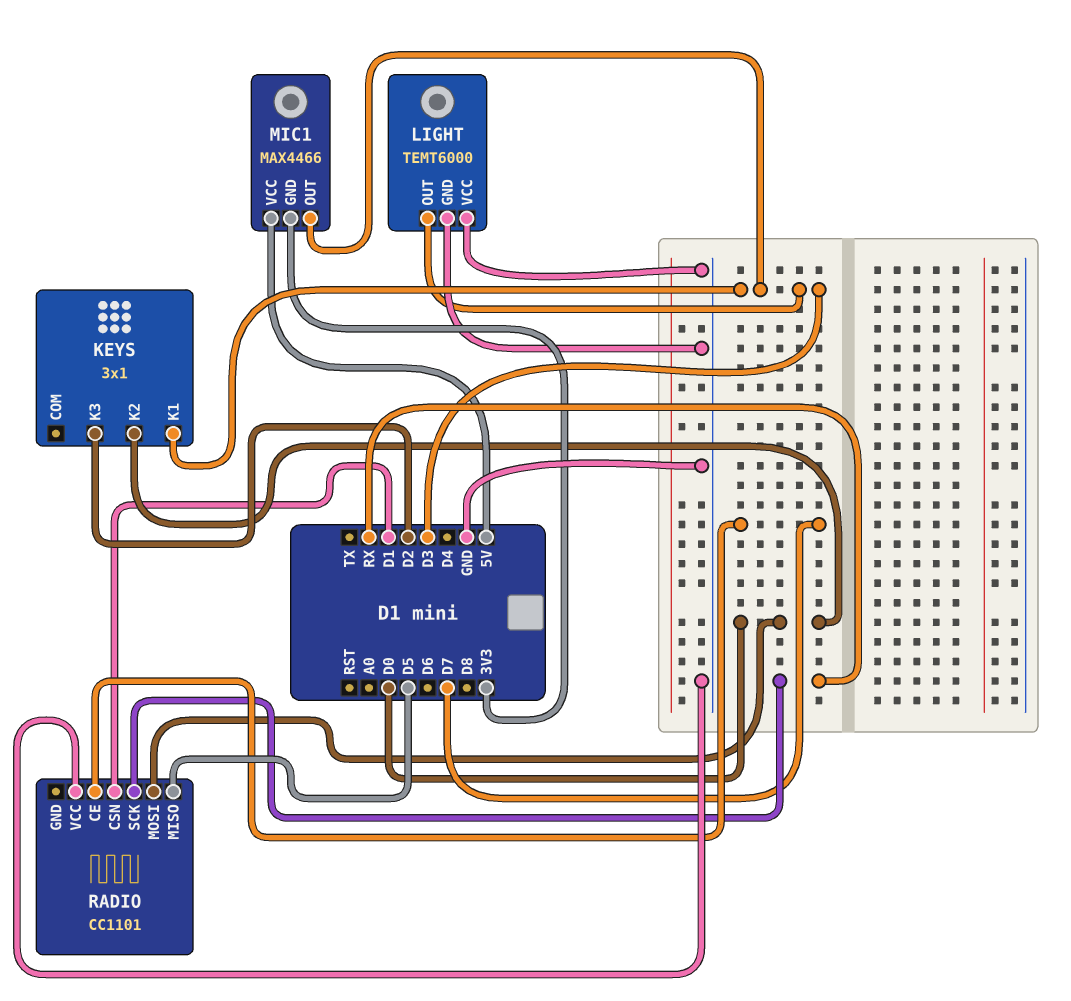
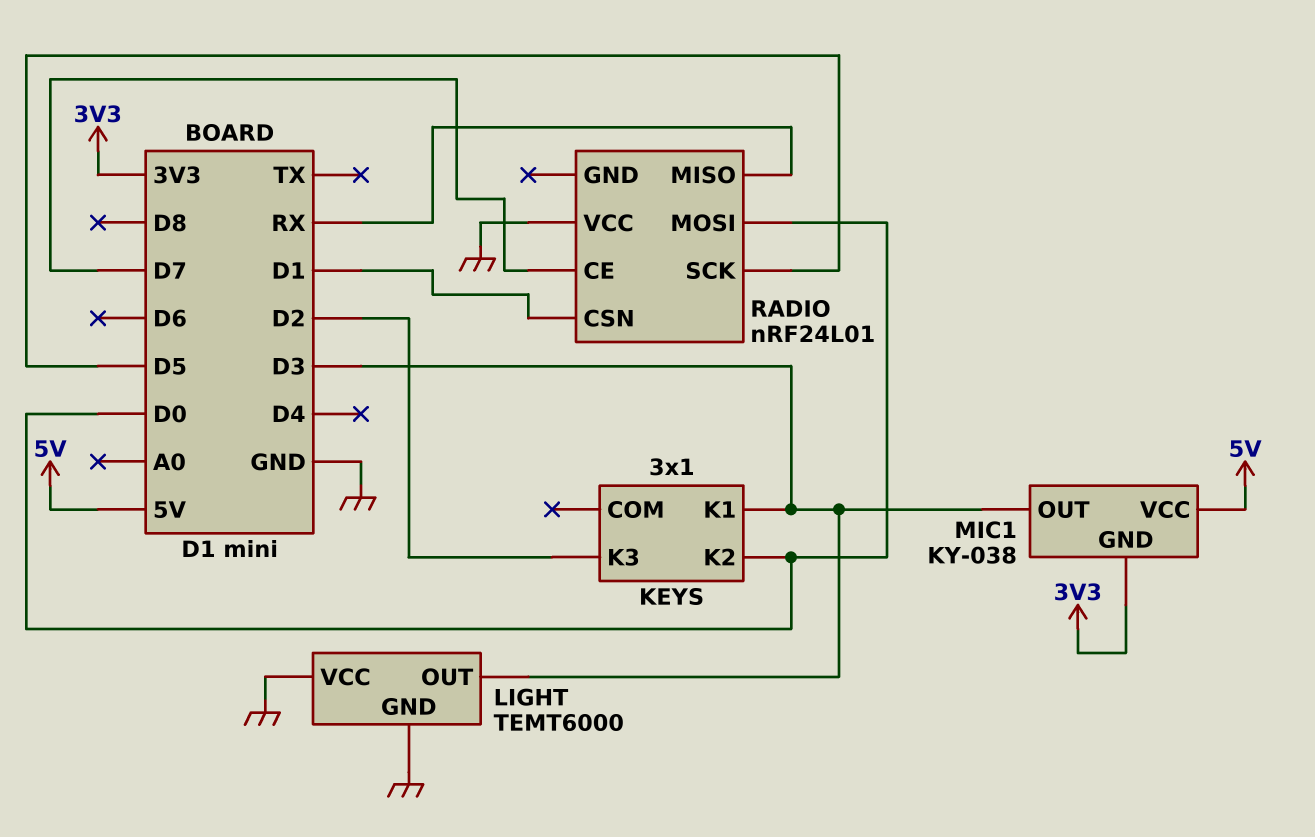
MIC1: MAX4466 -> KY-038
RADIO: CC1101 -> nRF24L01
RADIO pin MISO: D5 -> RX
RADIO pin SCK: RX -> D5

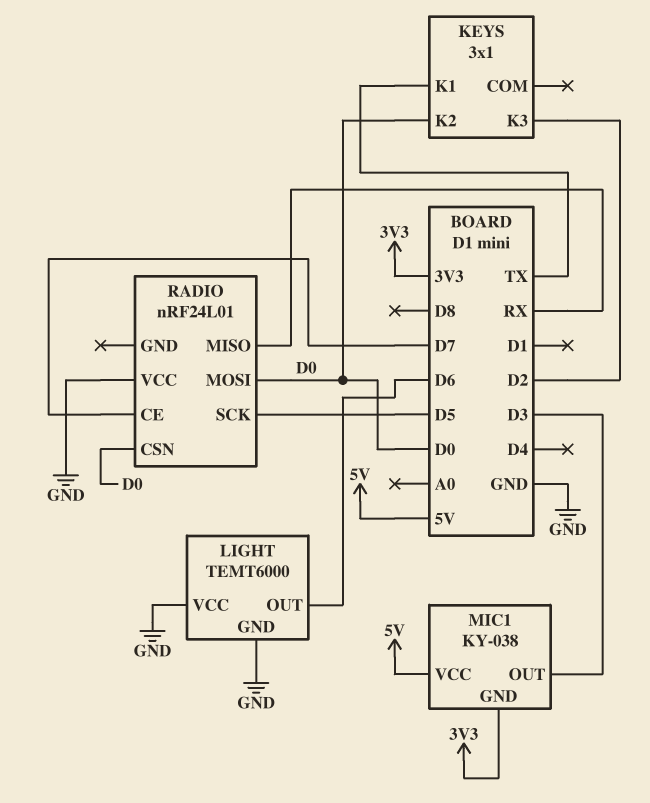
KEYS pin K1: D3 -> TX
LIGHT pin OUT: D3 -> D6
RADIO pin CSN: D1 -> D0

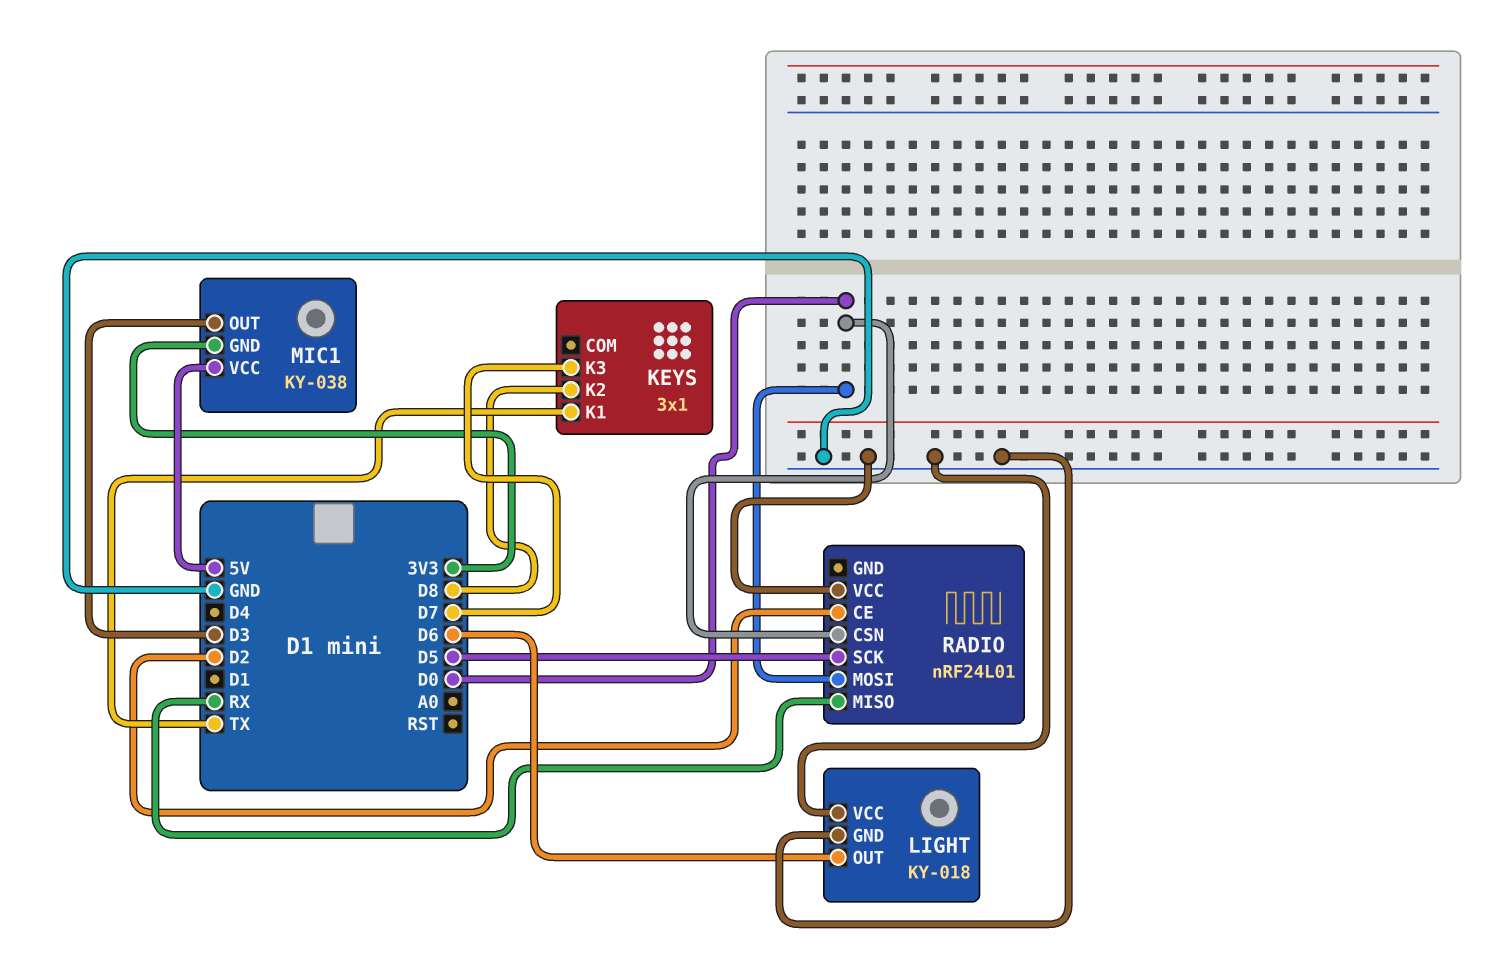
KEYS pin K2: D0 -> D8
KEYS pin K3: D2 -> D7
LIGHT: TEMT6000 -> KY-018
RADIO pin CE: D7 -> D2

